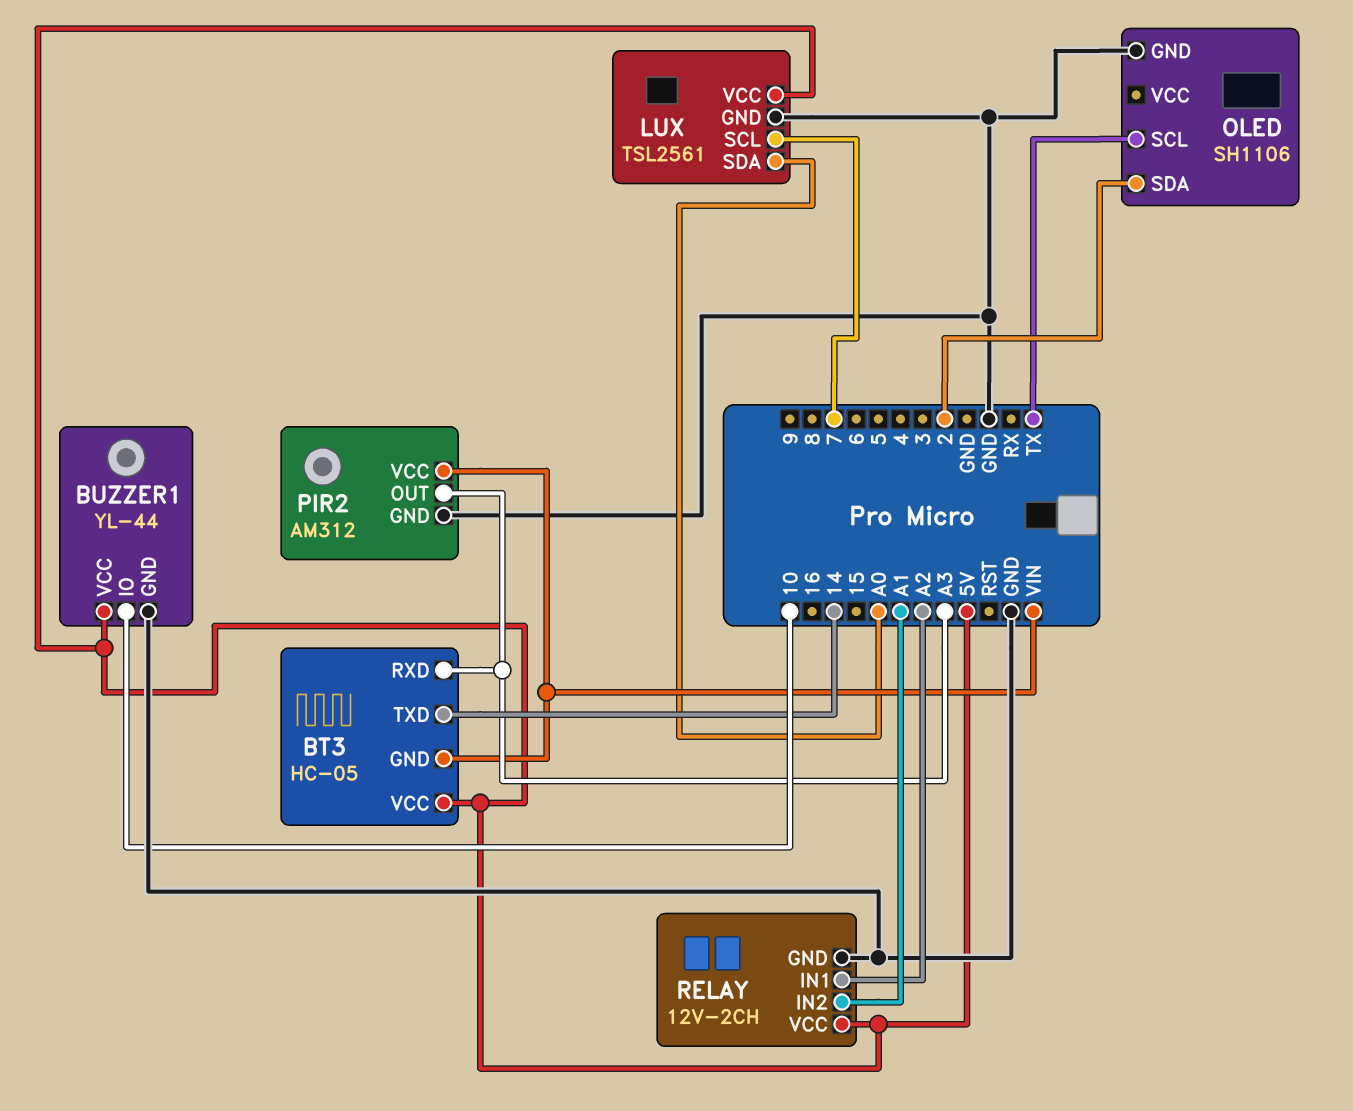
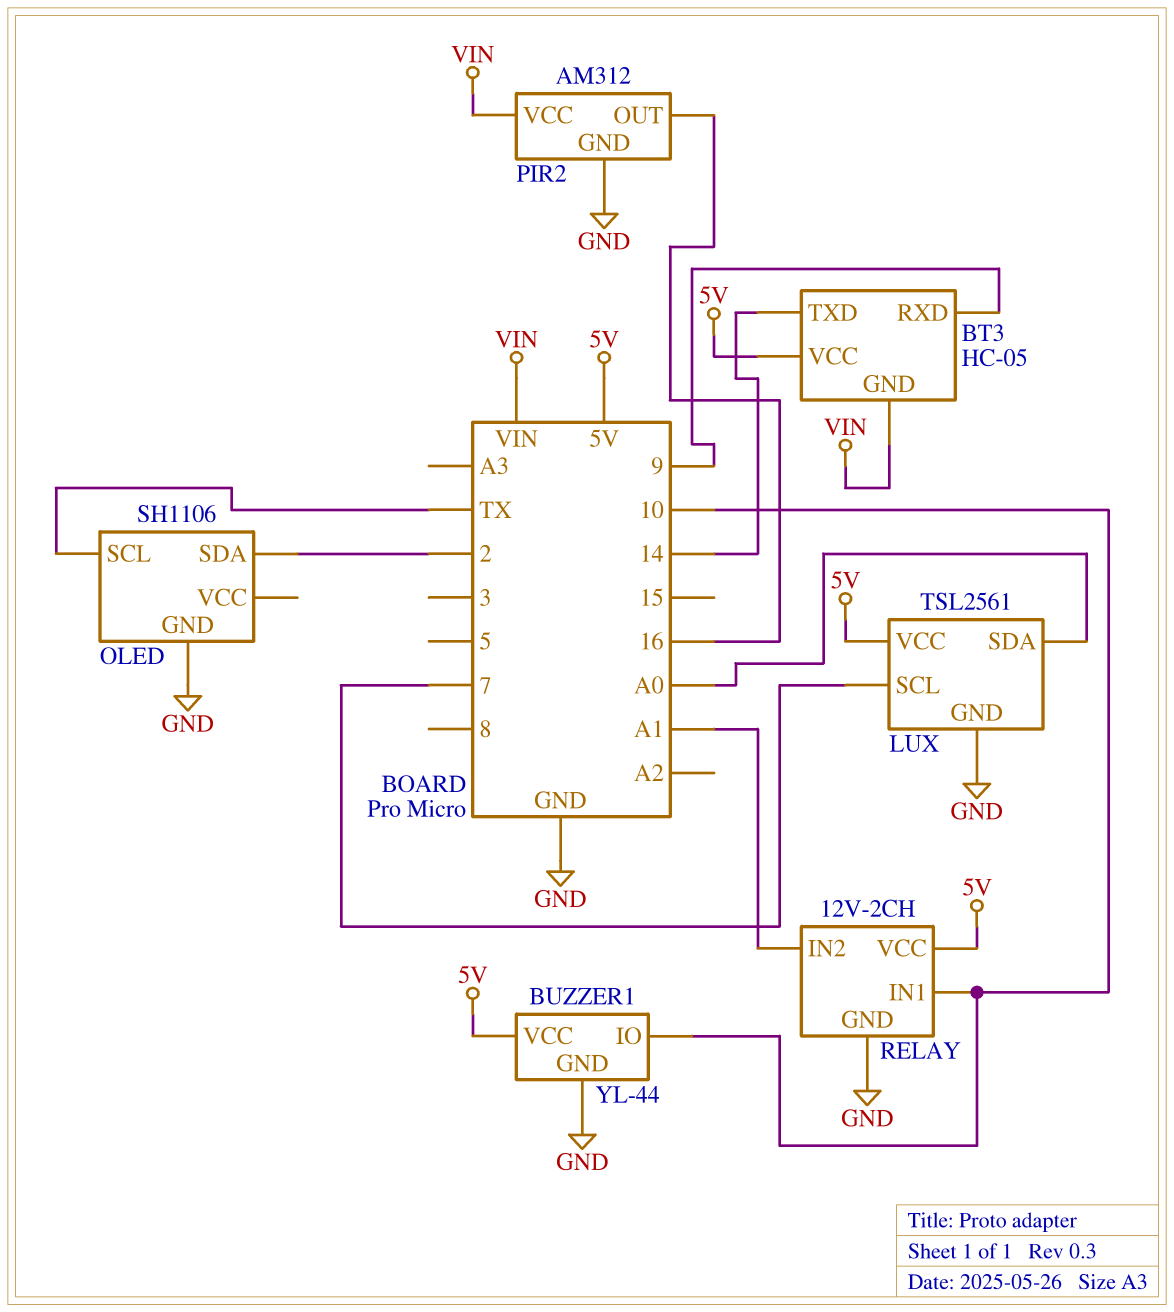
BT3 pin RXD: A3 -> 9
PIR2 pin OUT: A3 -> 16
RELAY pin IN1: A2 -> 10

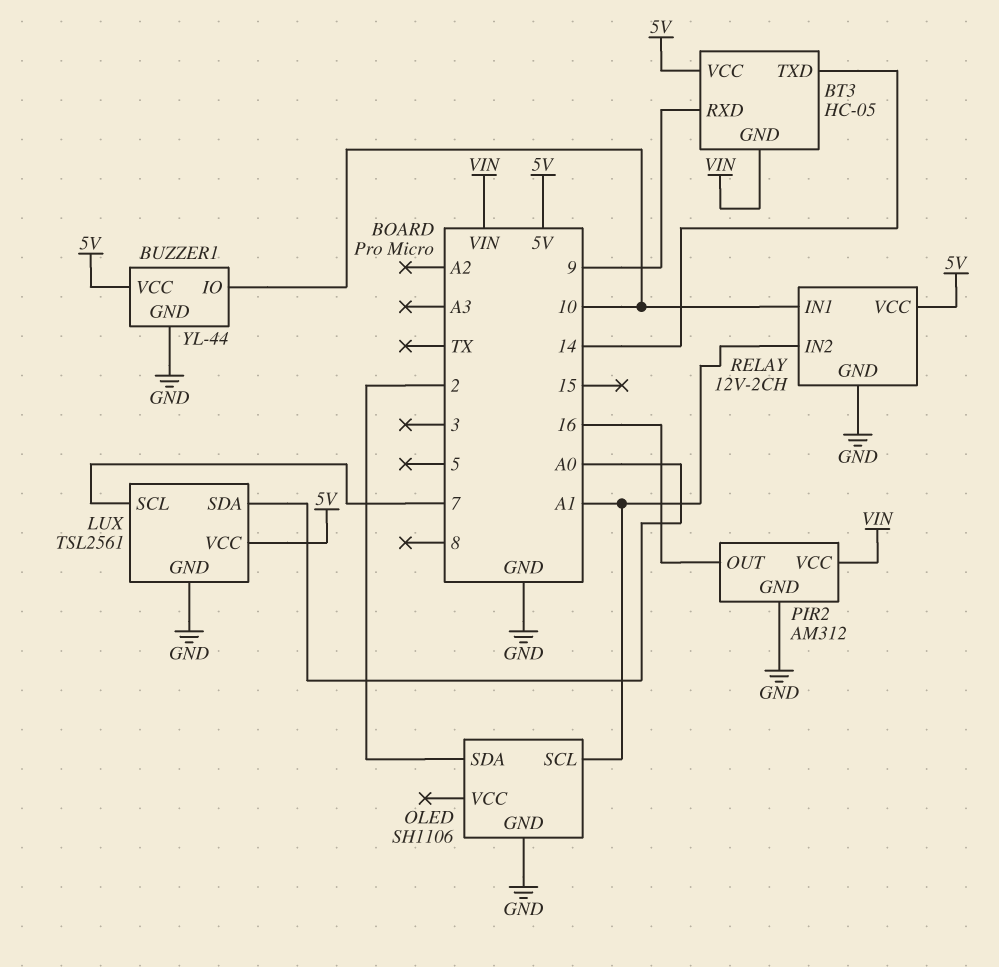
OLED pin SCL: TX -> A1

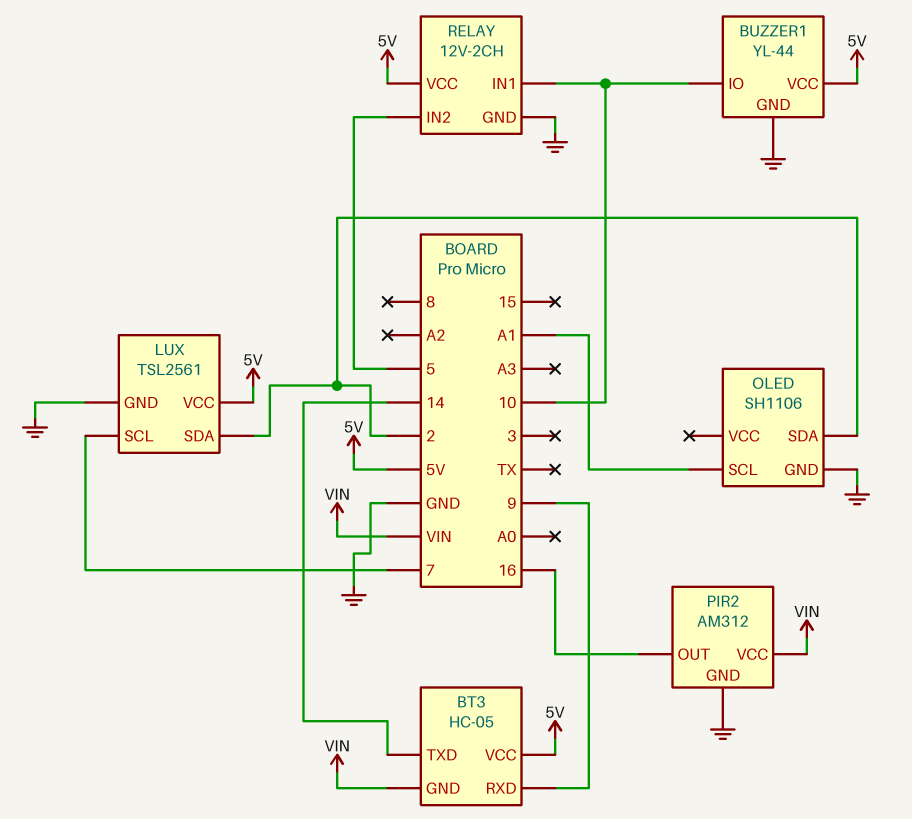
LUX pin SDA: A0 -> 2
RELAY pin IN2: A1 -> 5

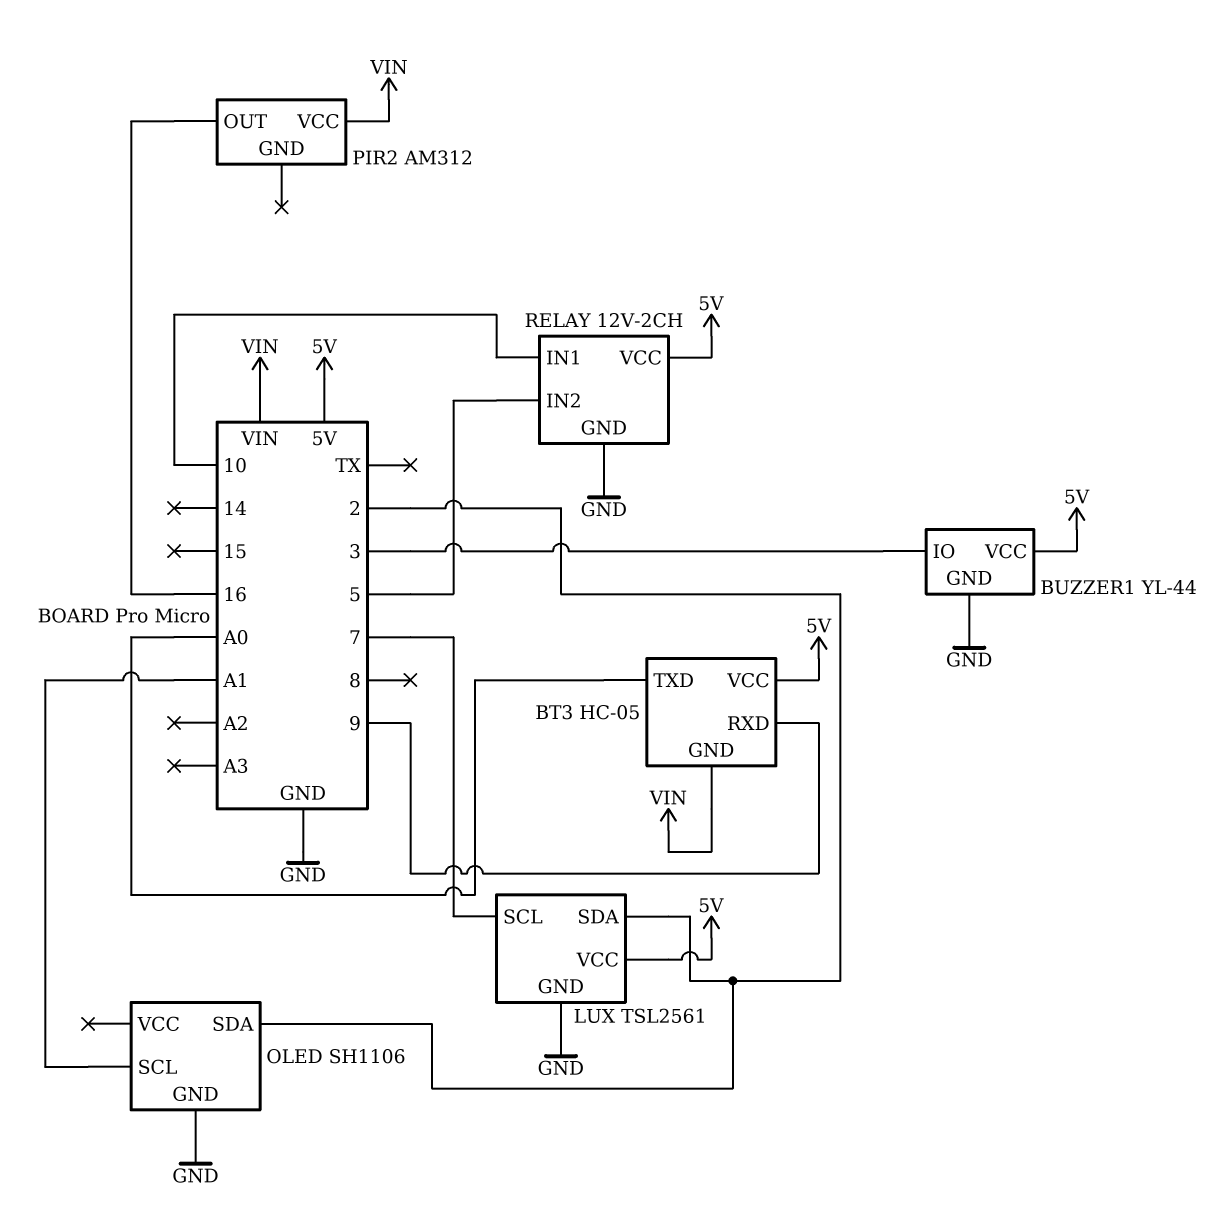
BT3 pin TXD: 14 -> A0
BUZZER1 pin IO: 10 -> 3
PIR2 pin GND: GND -> none

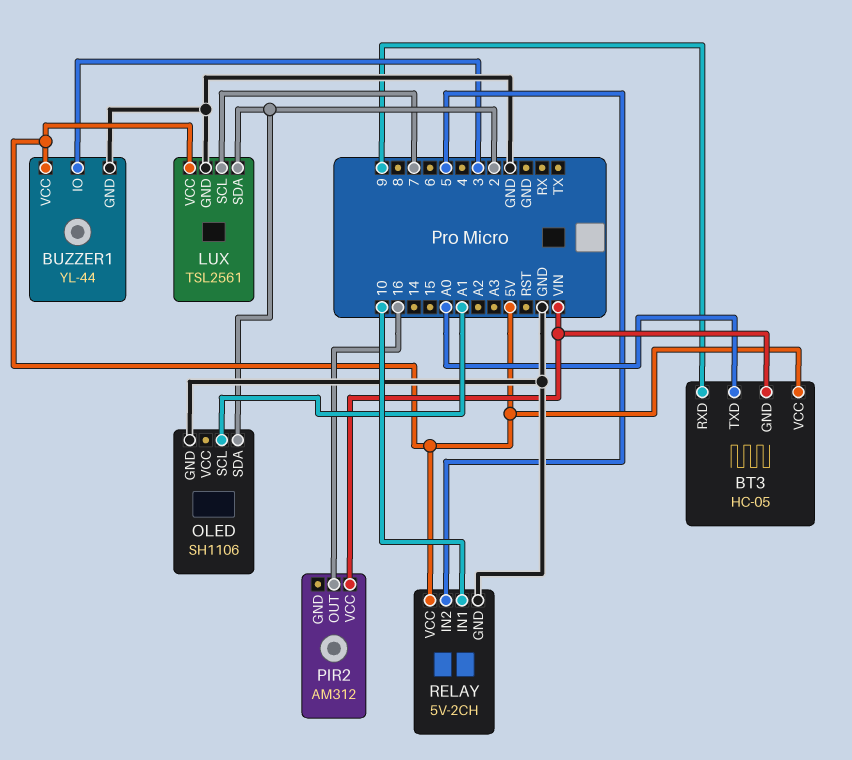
RELAY: 12V-2CH -> 5V-2CH

